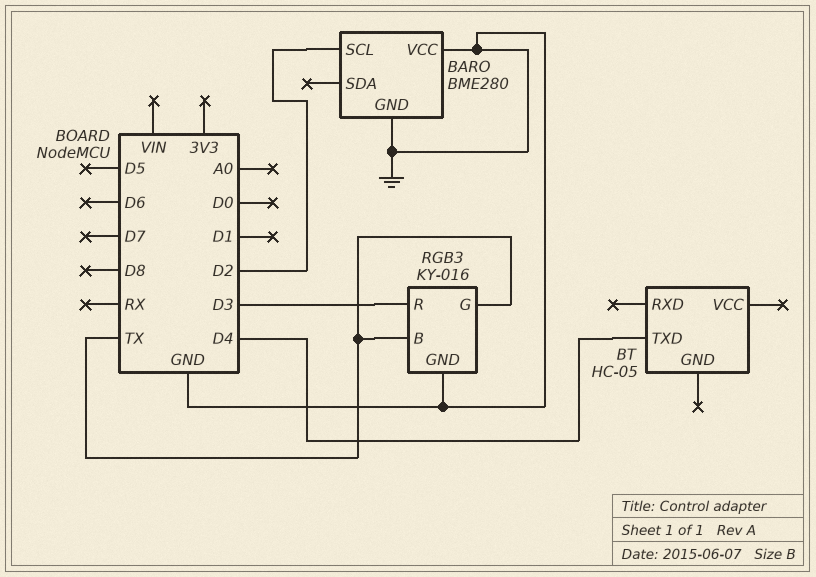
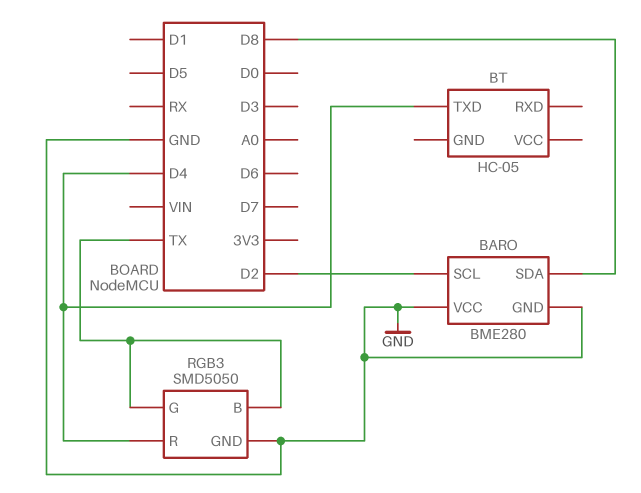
BARO pin SDA: none -> D8
RGB3: KY-016 -> SMD5050
RGB3 pin R: D3 -> D4

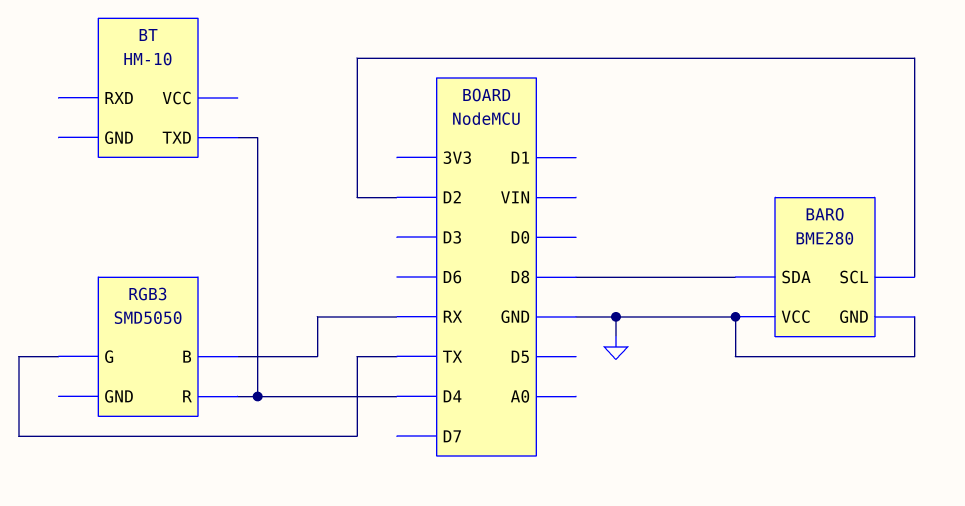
BT: HC-05 -> HM-10
RGB3 pin B: TX -> RX
RGB3 pin GND: GND -> none

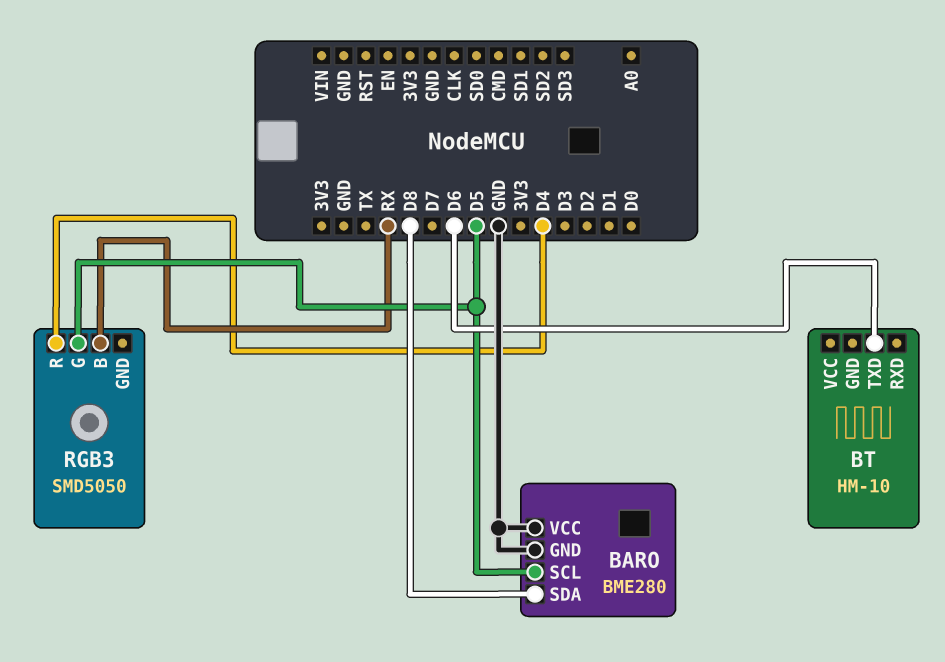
BARO pin SCL: D2 -> D5
BT pin TXD: D4 -> D6
RGB3 pin G: TX -> D5

